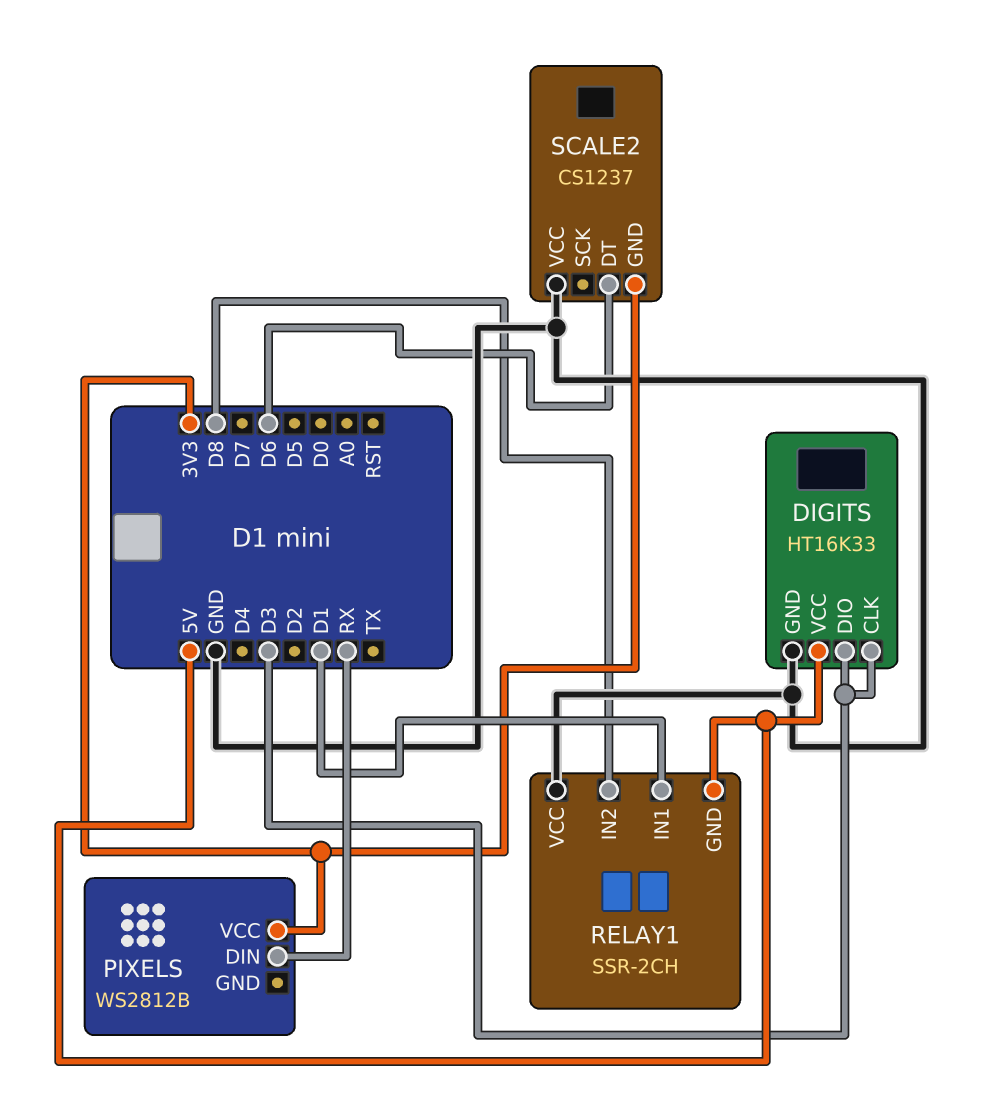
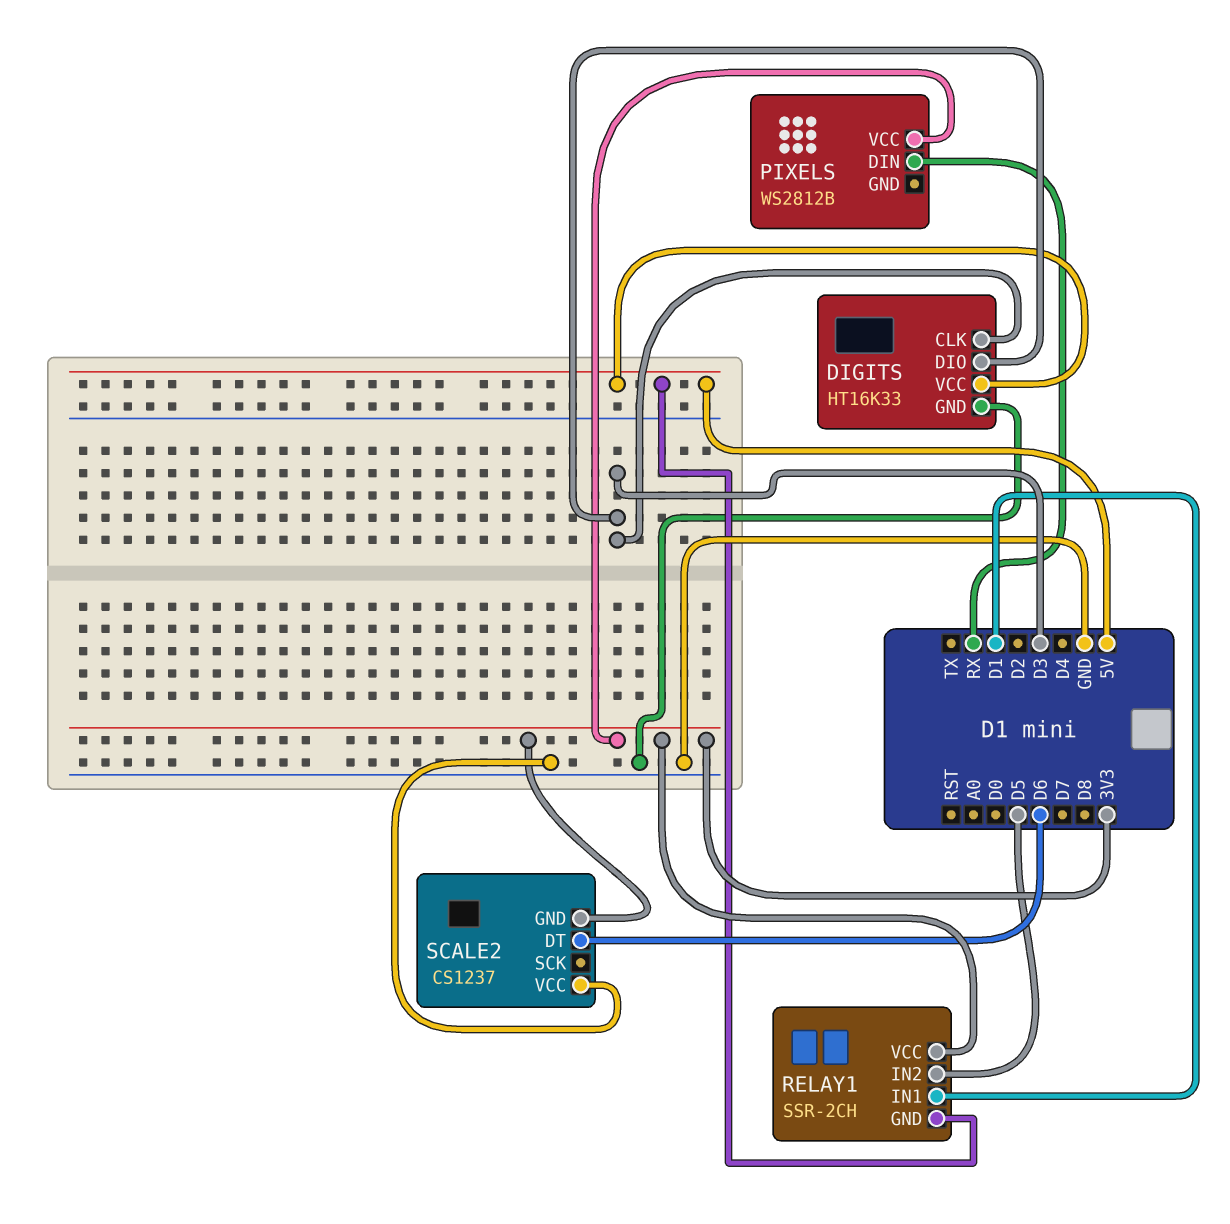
RELAY1 pin IN2: D8 -> D5
RELAY1 pin VCC: GND -> 3V3

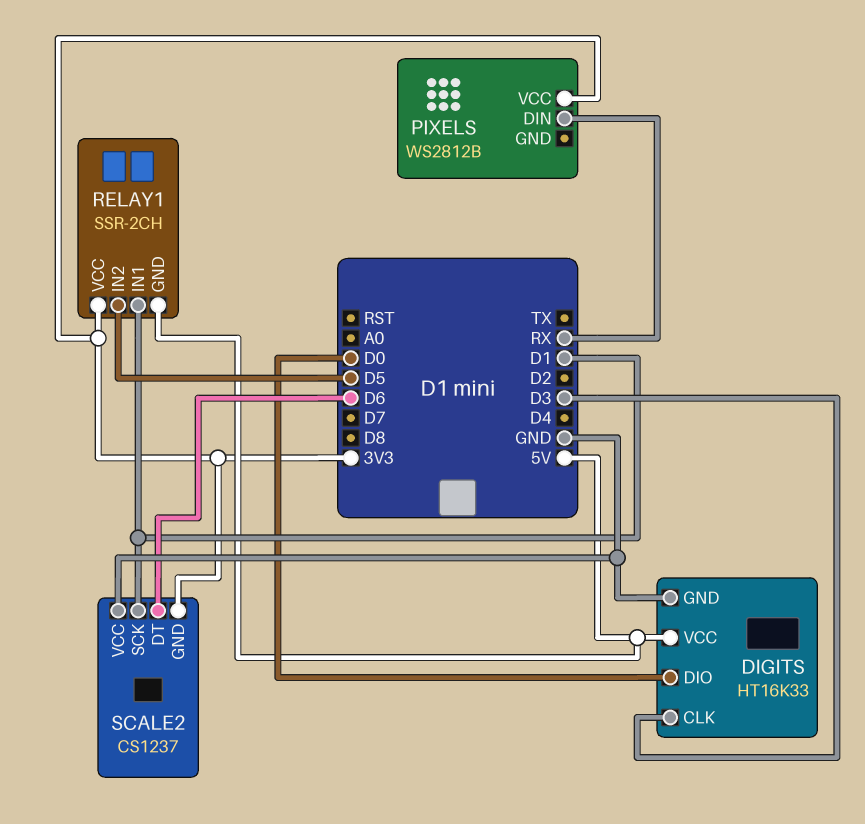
DIGITS pin DIO: D3 -> D0
SCALE2 pin SCK: none -> D1

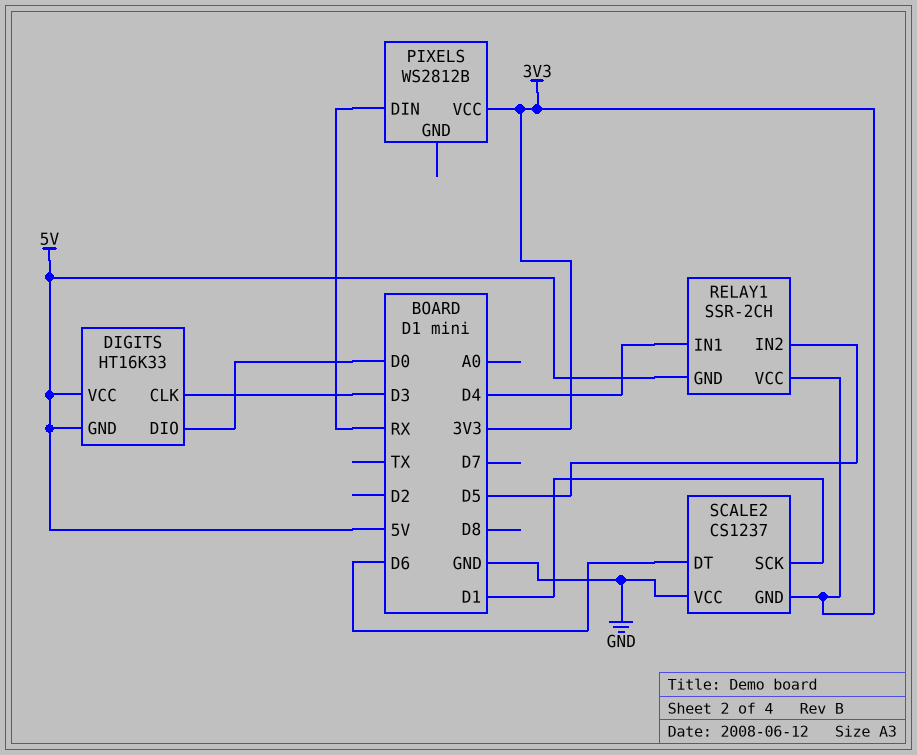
DIGITS pin GND: GND -> 5V
RELAY1 pin IN1: D1 -> D4

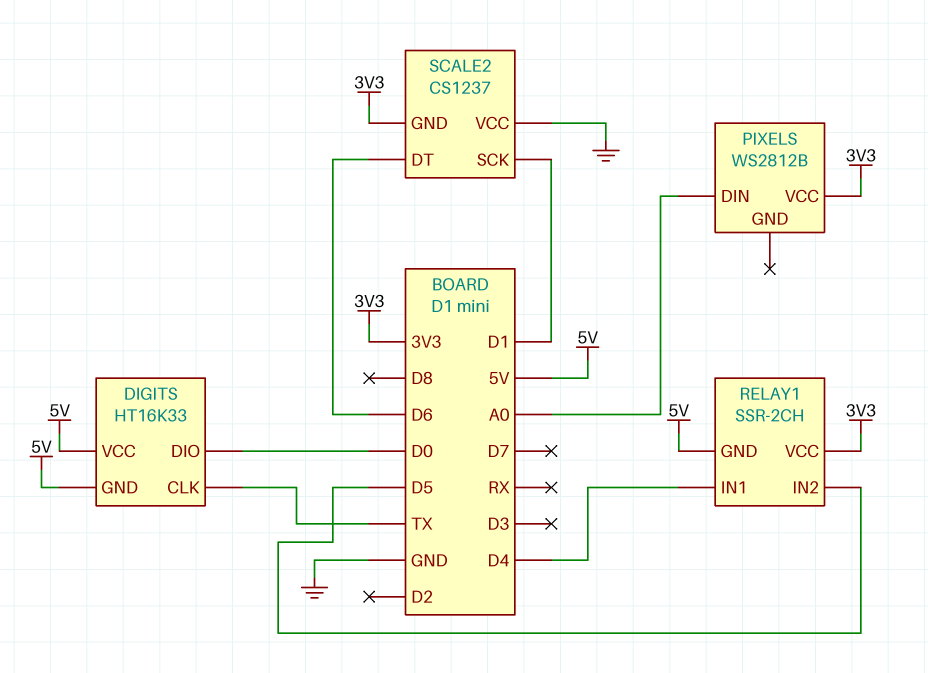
DIGITS pin CLK: D3 -> TX
PIXELS pin DIN: RX -> A0

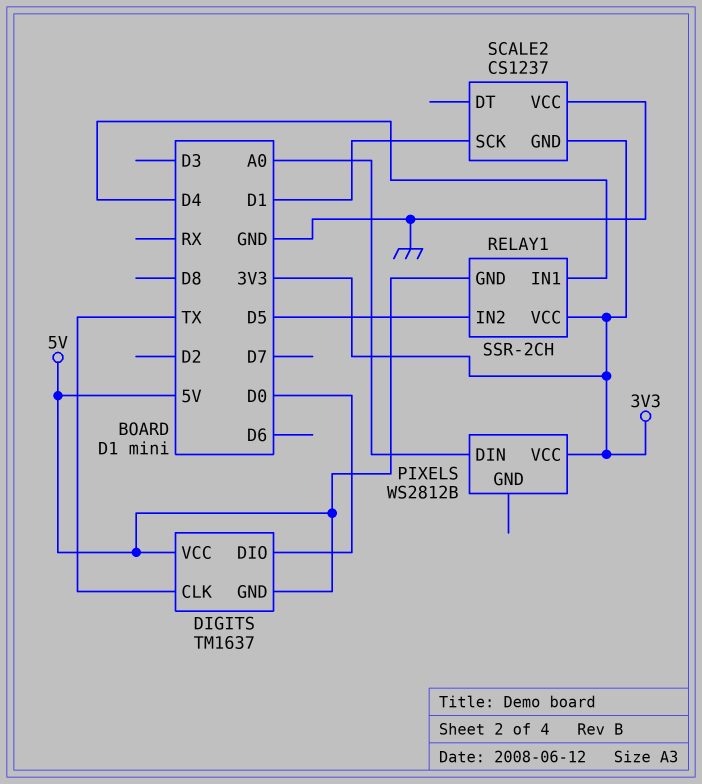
DIGITS: HT16K33 -> TM1637
SCALE2 pin DT: D6 -> none

